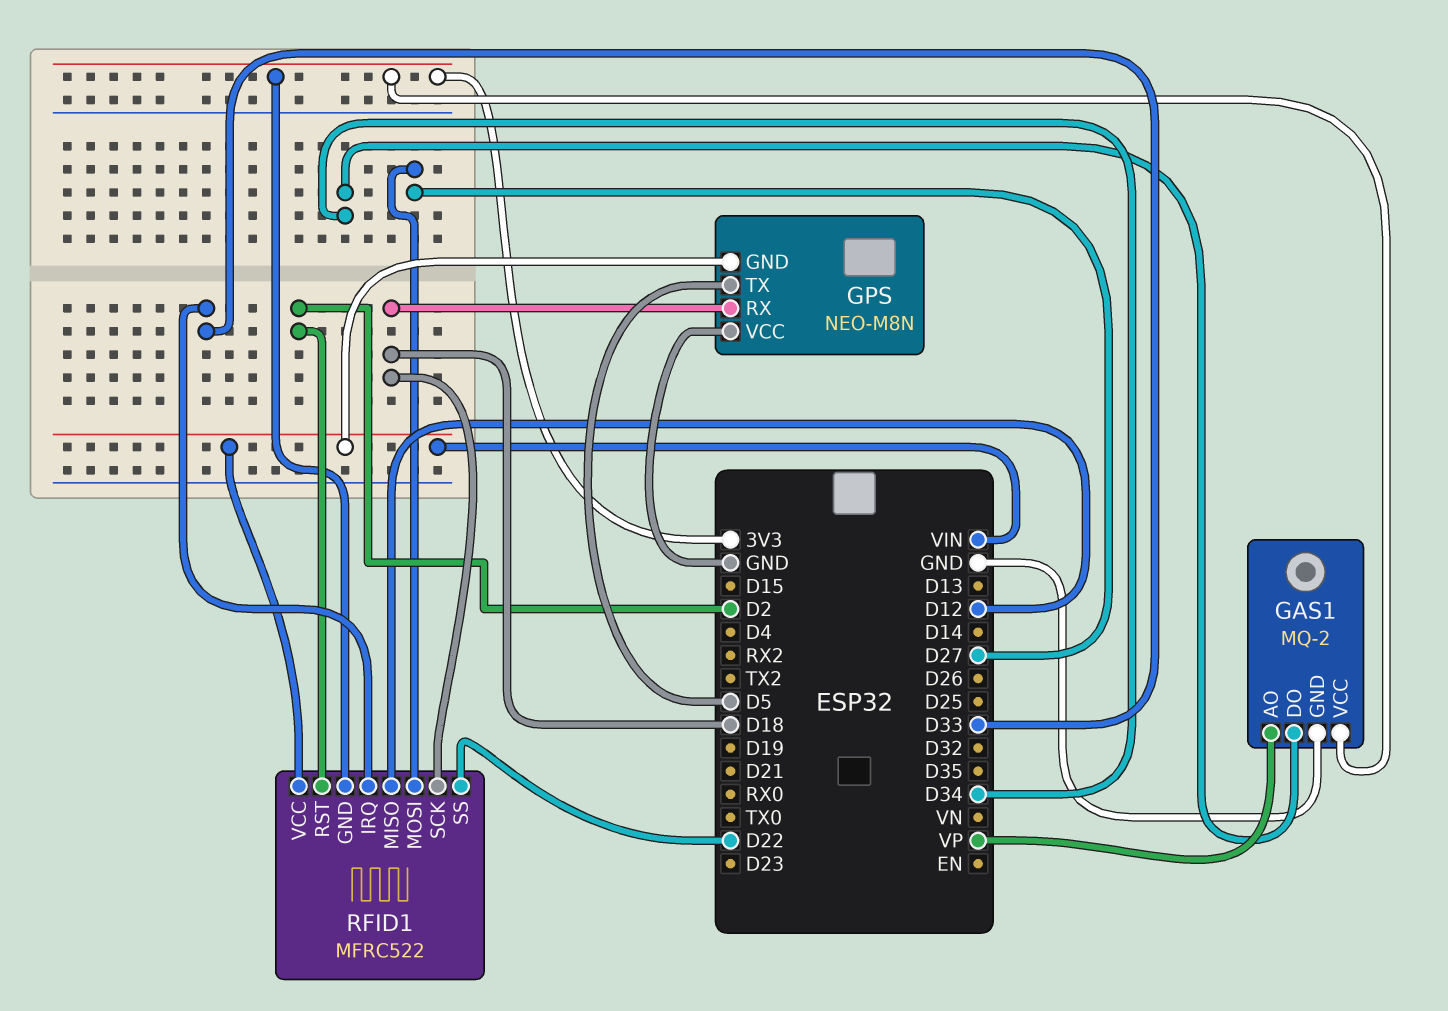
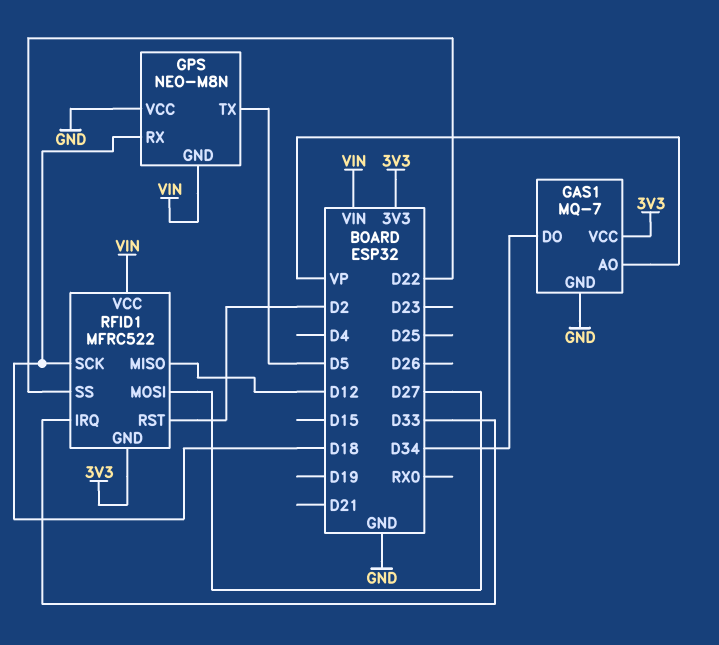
GAS1: MQ-2 -> MQ-7

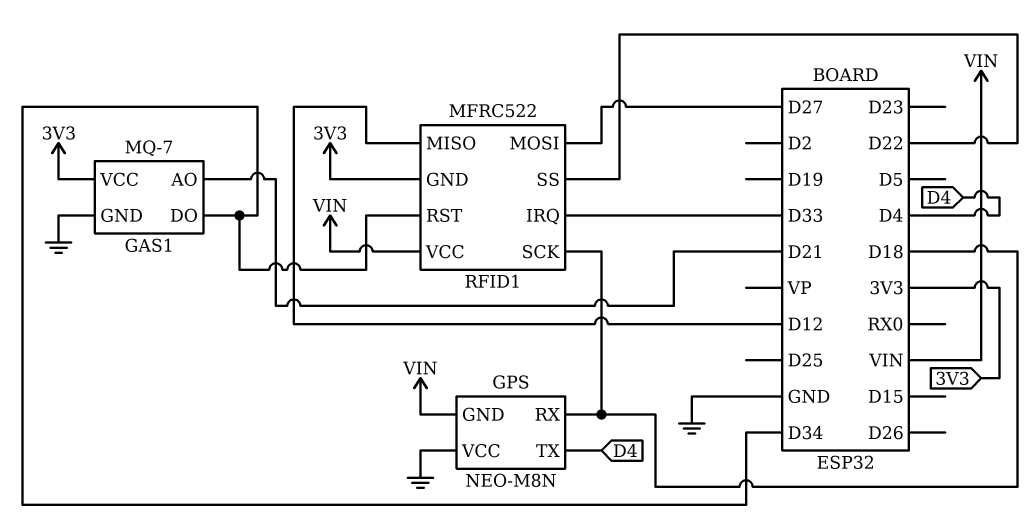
GAS1 pin AO: VP -> D21
GPS pin TX: D5 -> D4
RFID1 pin RST: D2 -> D34

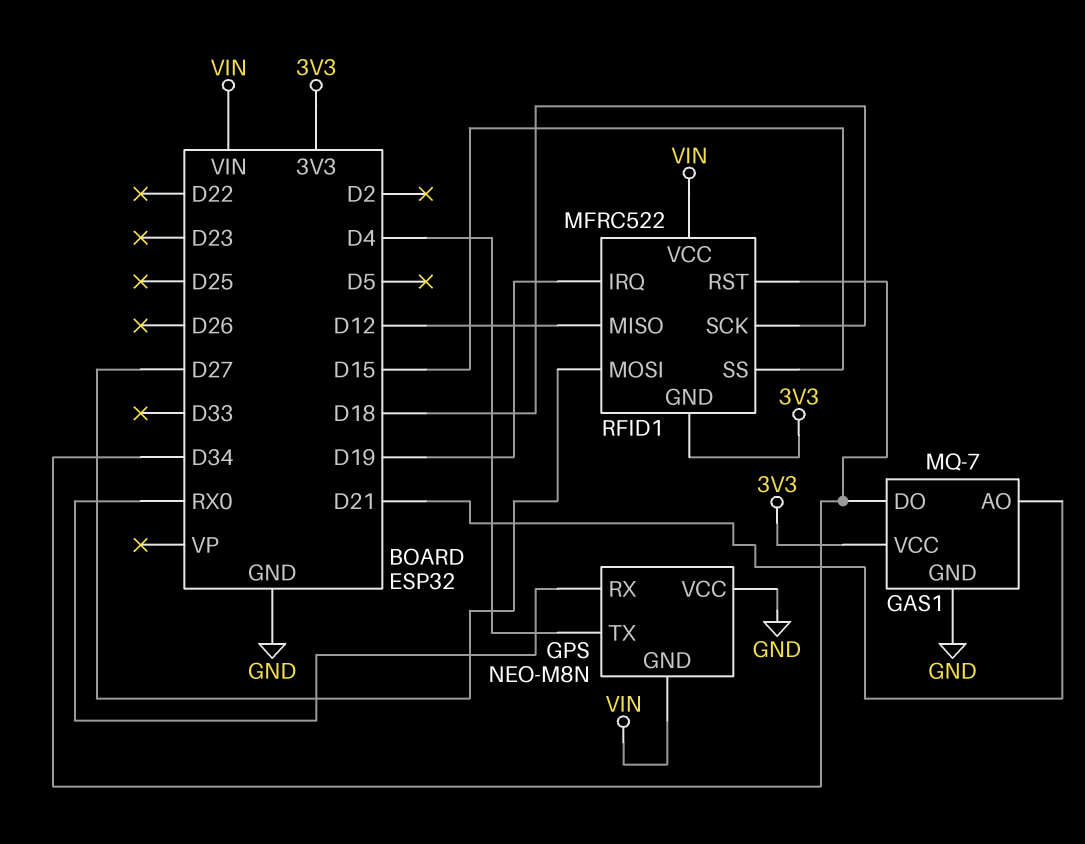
GPS pin RX: D18 -> RX0
RFID1 pin IRQ: D33 -> D19
RFID1 pin SS: D22 -> D15

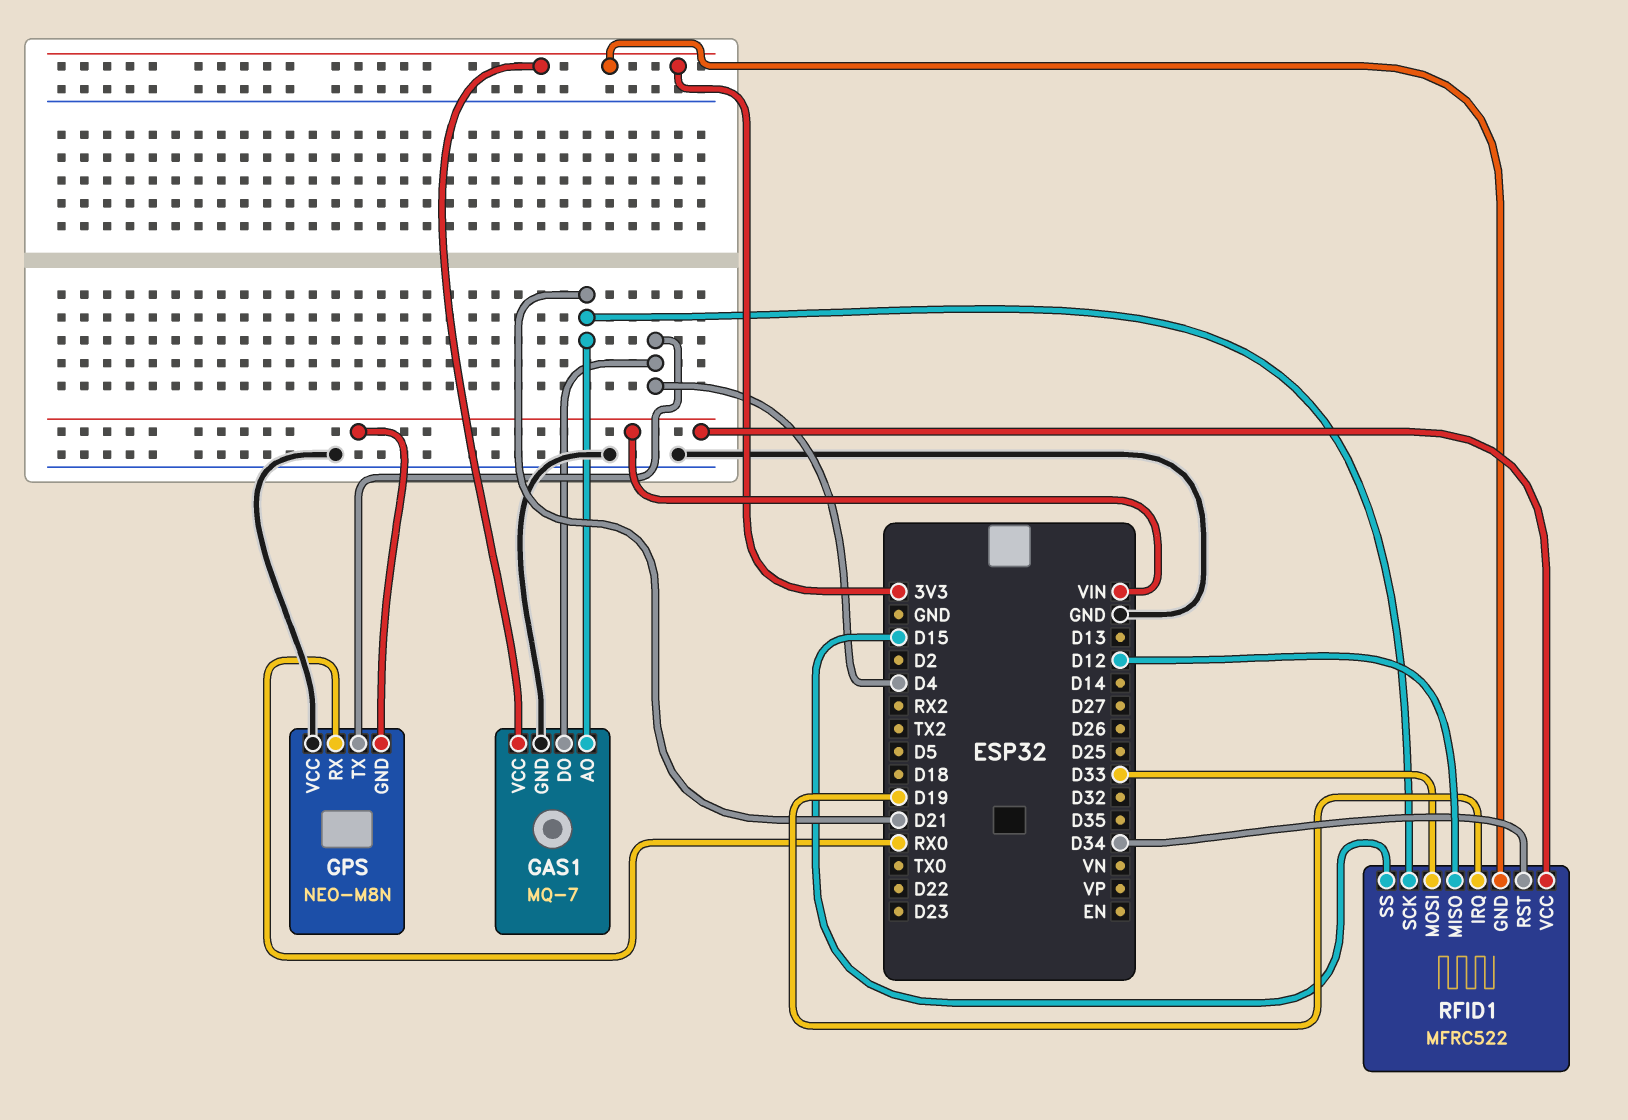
GAS1 pin DO: D34 -> D4
RFID1 pin MOSI: D27 -> D33
RFID1 pin SCK: D18 -> D21

